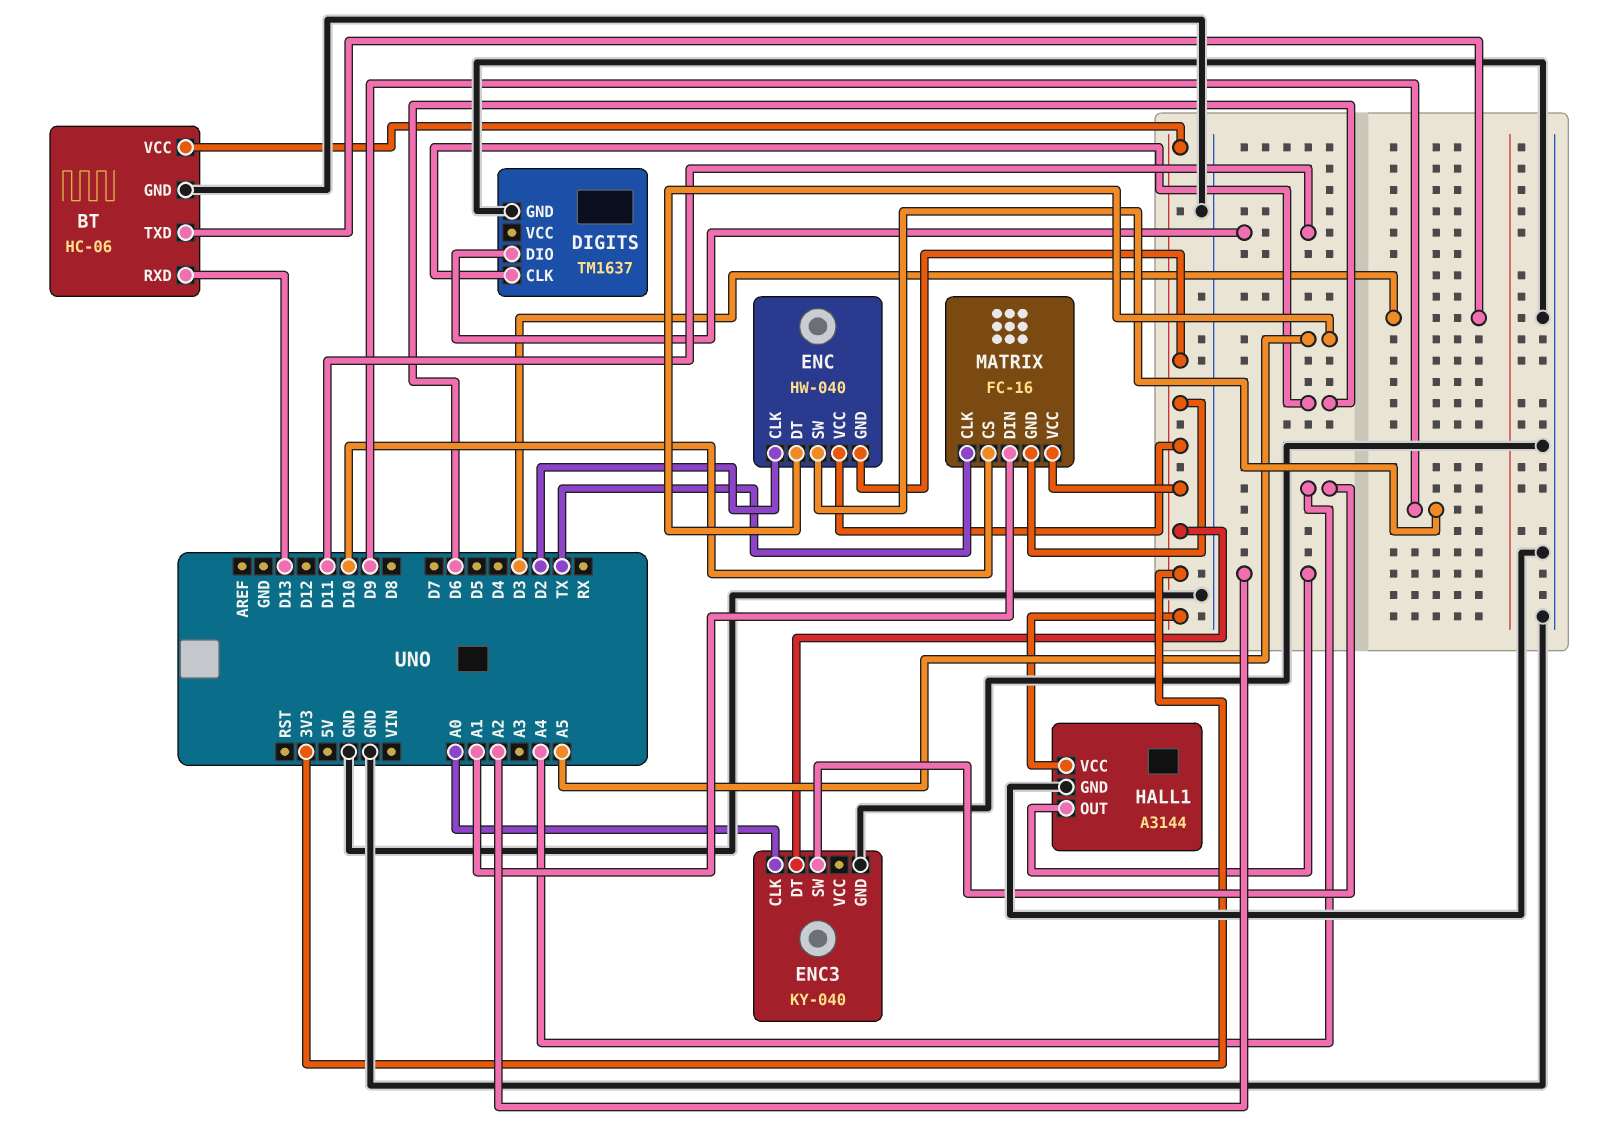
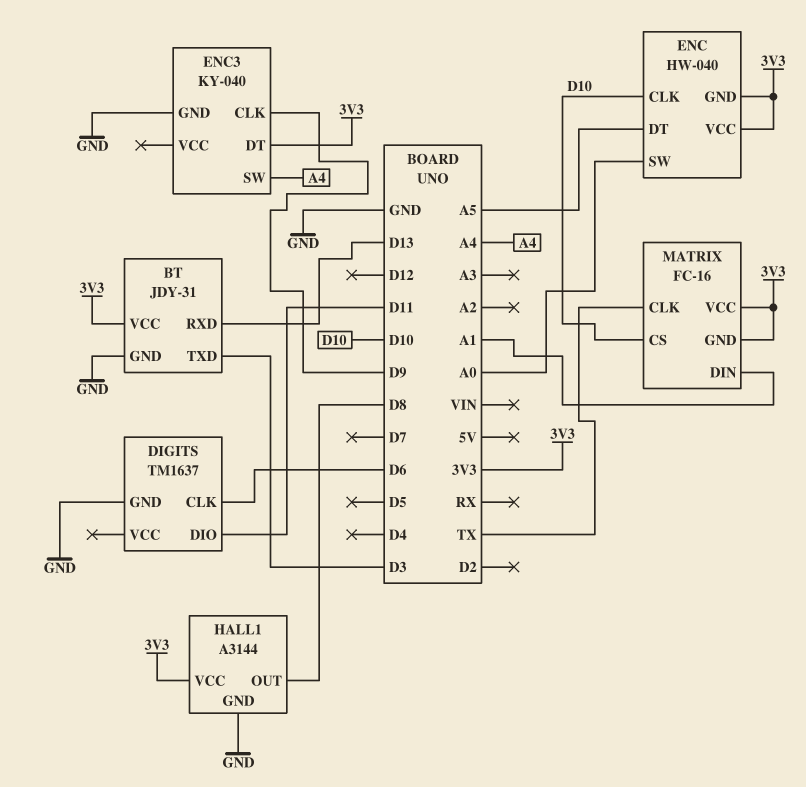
BT: HC-06 -> JDY-31
ENC pin CLK: D2 -> D10
ENC pin SW: D9 -> A0
ENC3 pin CLK: A0 -> D9
HALL1 pin OUT: A2 -> D8

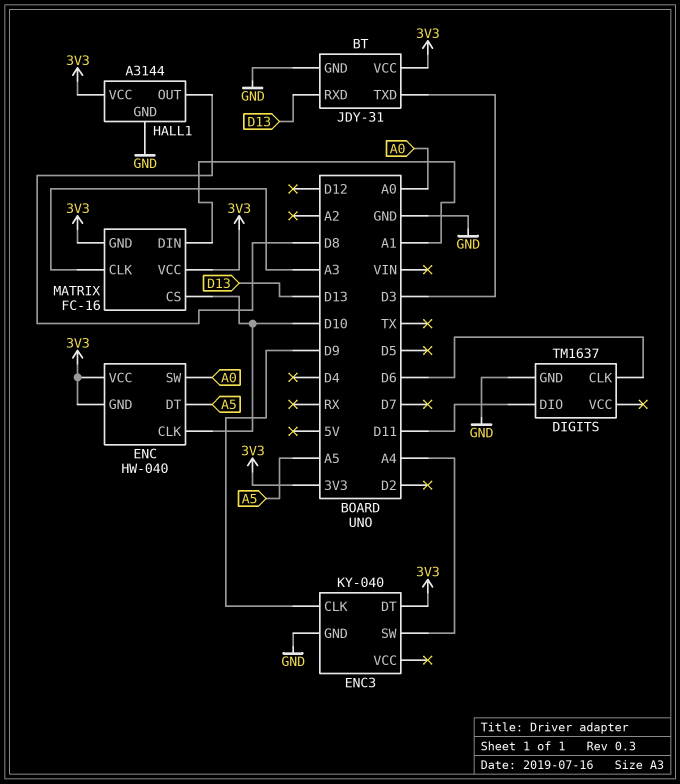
MATRIX pin CLK: TX -> A3

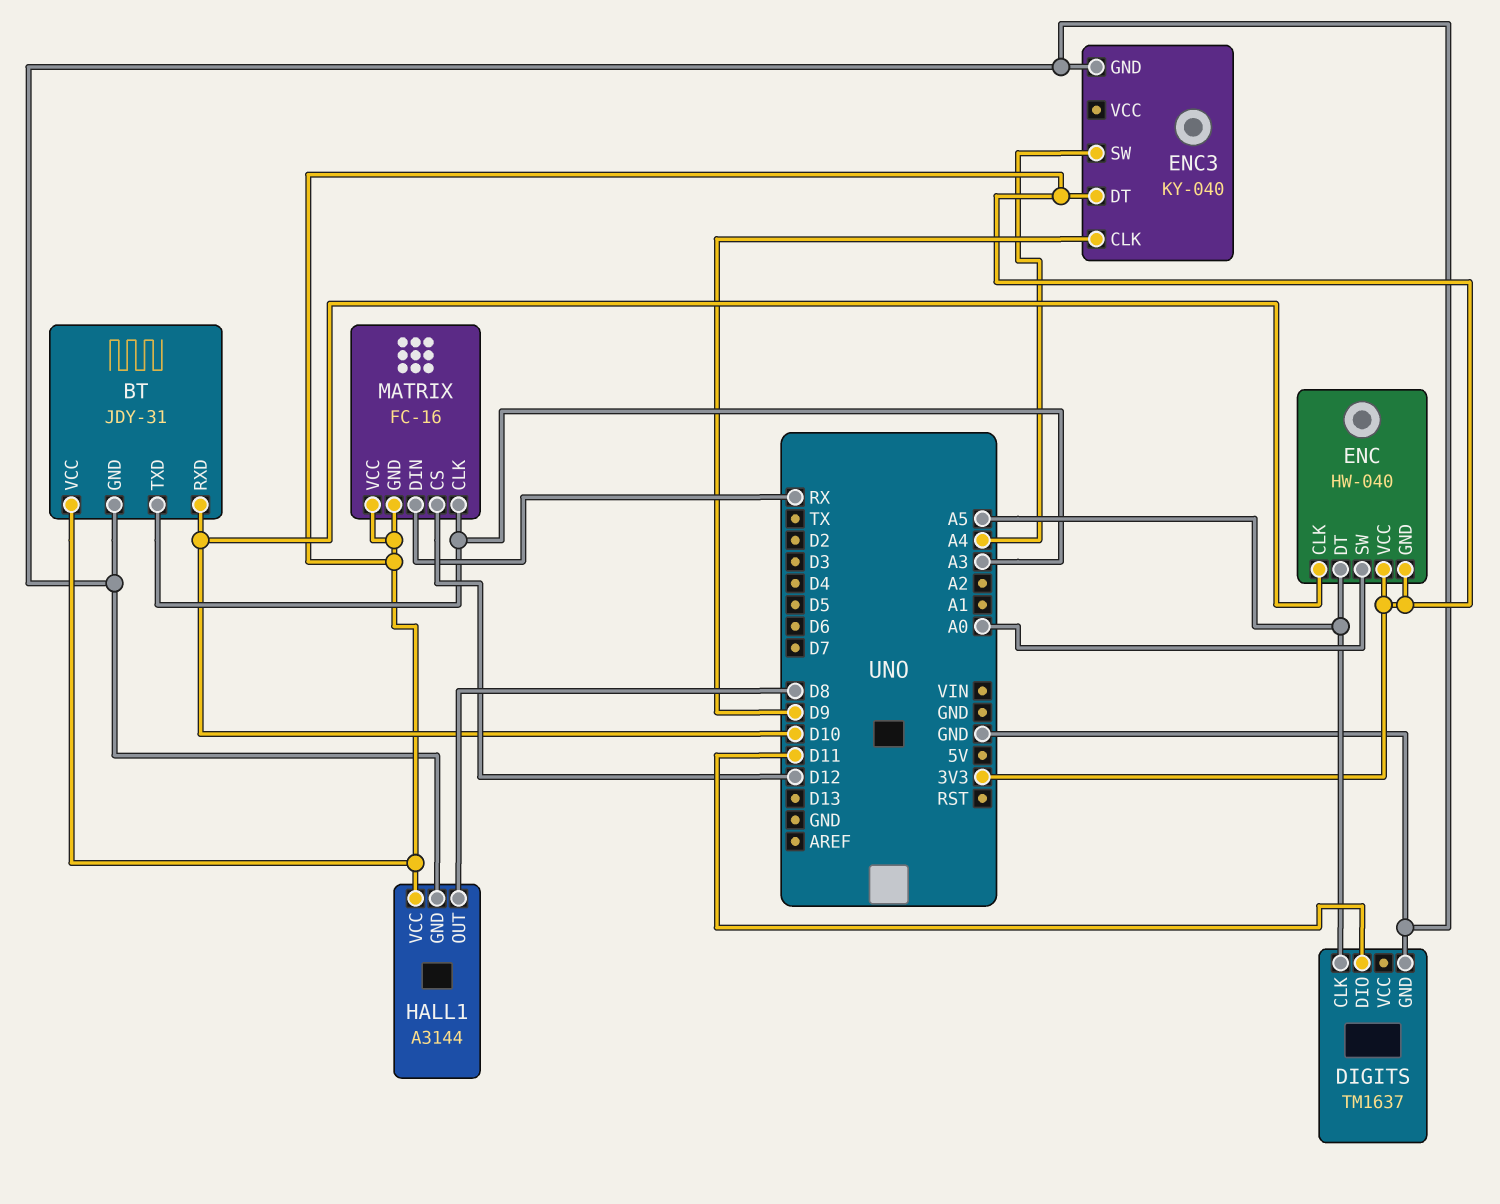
BT pin RXD: D13 -> D10
BT pin TXD: D3 -> A3
DIGITS pin CLK: D6 -> A5
MATRIX pin CS: D10 -> D12
MATRIX pin DIN: A1 -> RX

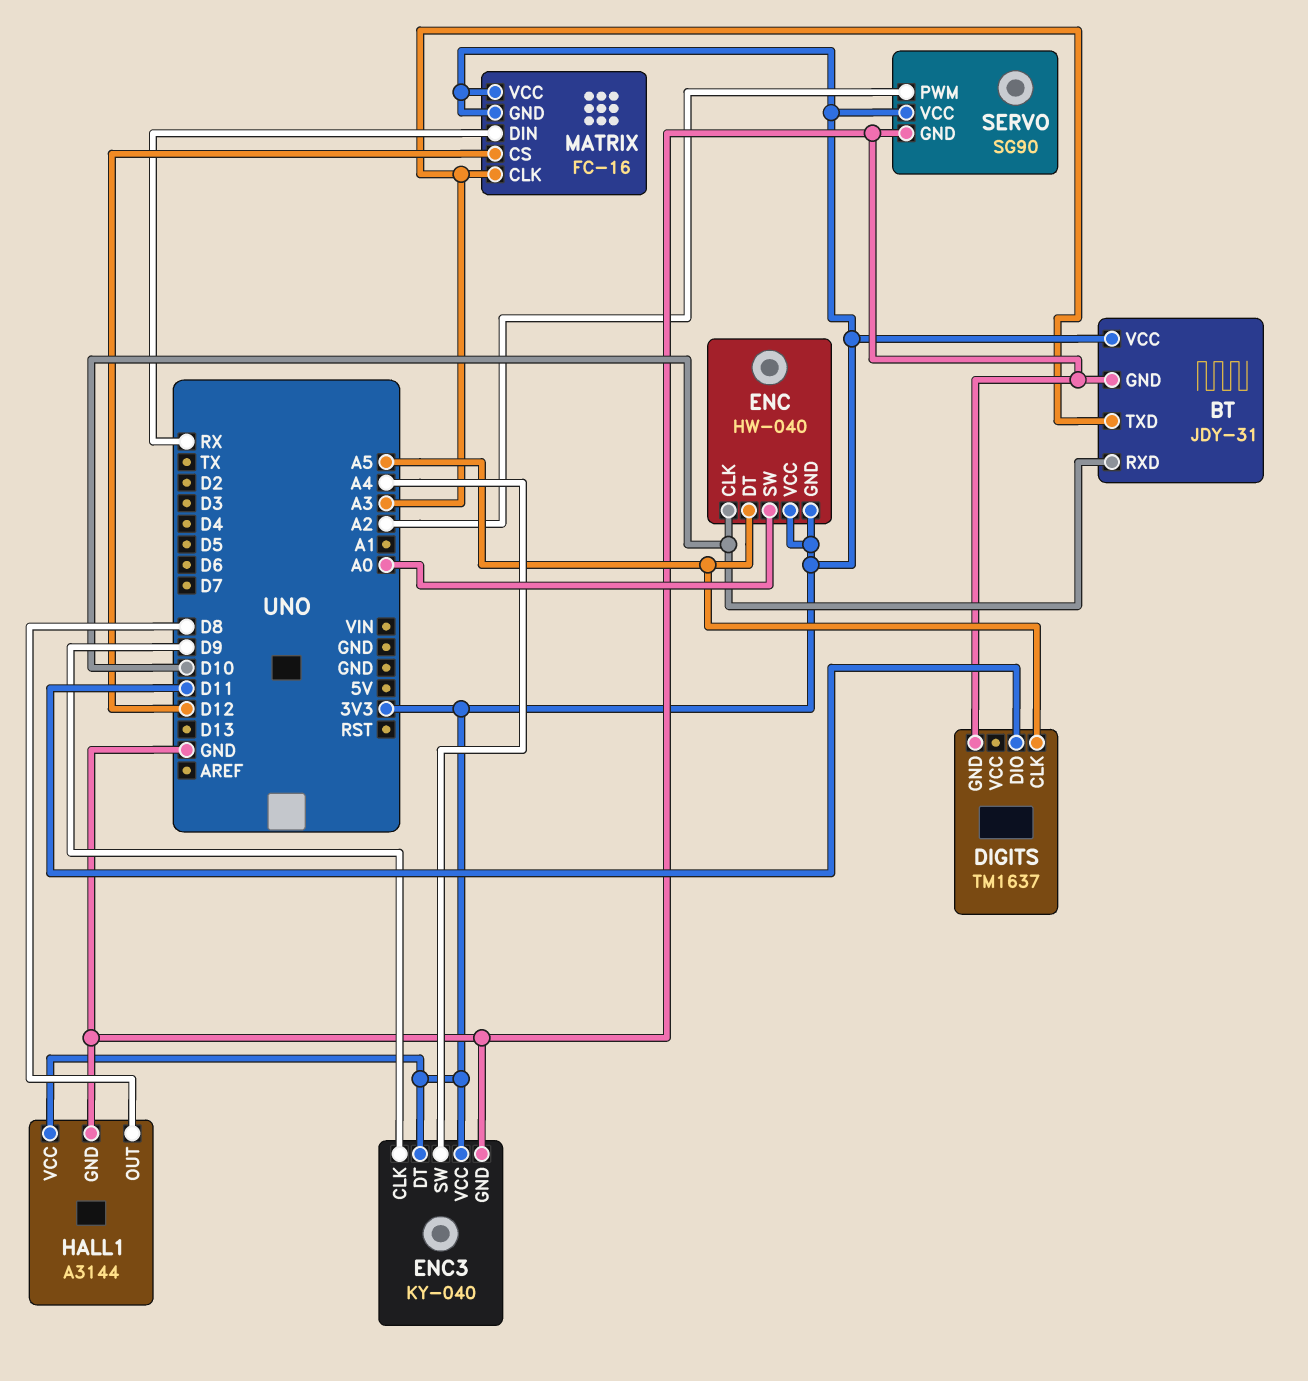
ENC3 pin VCC: none -> 3V3
SERVO: none -> SG90
SERVO pin GND: none -> GND
SERVO pin PWM: none -> A2
SERVO pin VCC: none -> 3V3

